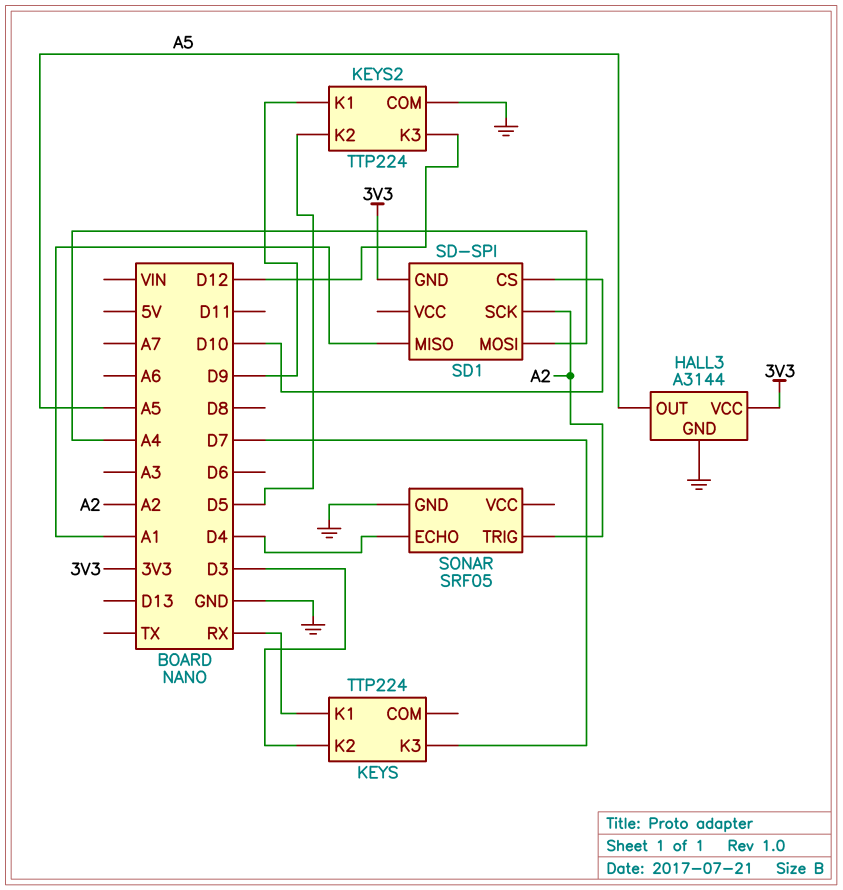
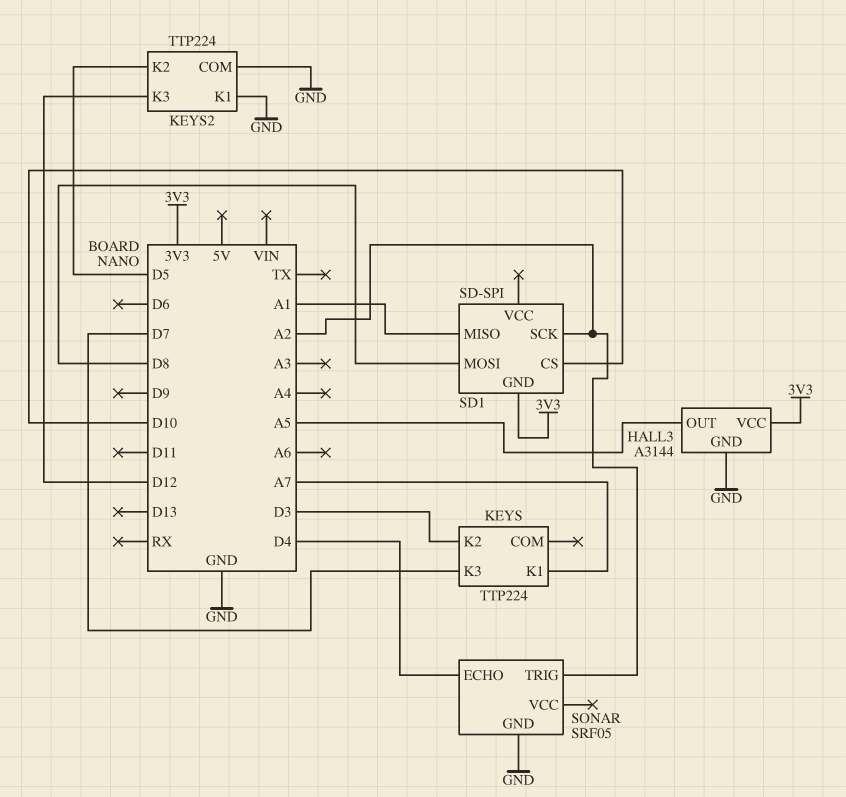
KEYS pin K1: RX -> A7
KEYS2 pin K1: D9 -> GND
SD1 pin MOSI: A4 -> D8

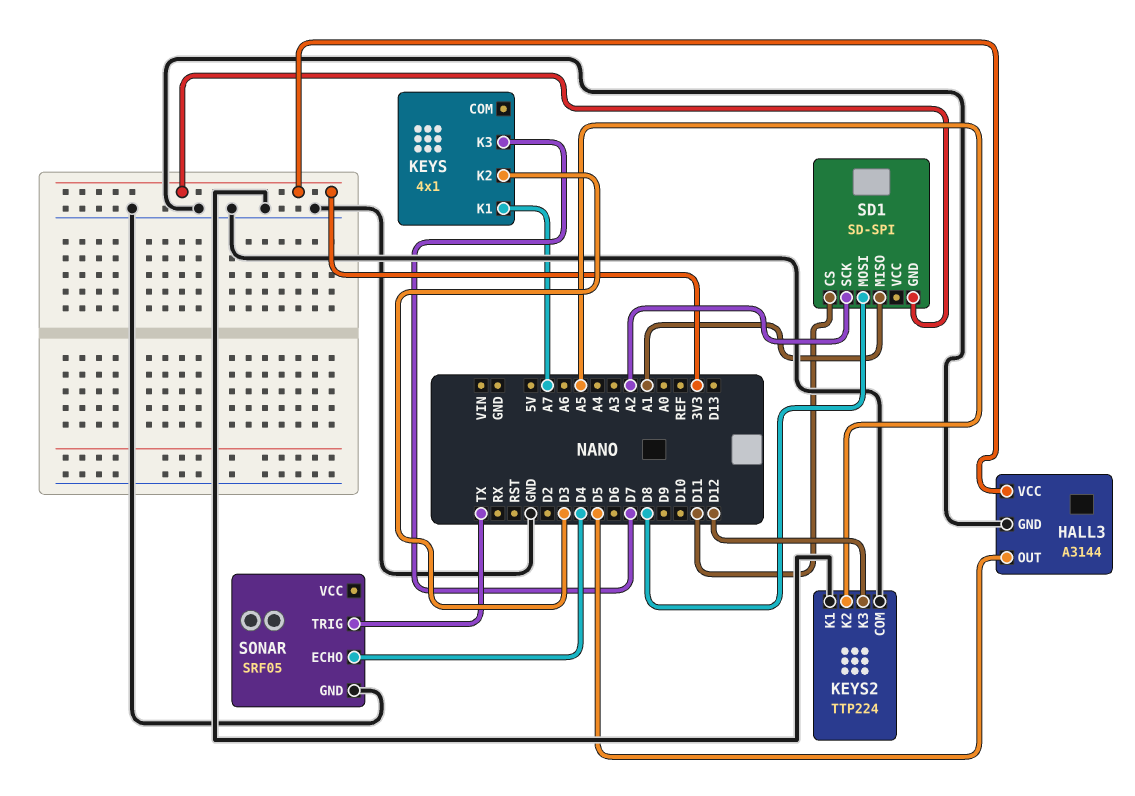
HALL3 pin OUT: A5 -> D5
KEYS: TTP224 -> 4x1
KEYS2 pin K2: D5 -> A5
SD1 pin CS: D10 -> D11
SONAR pin TRIG: A2 -> TX

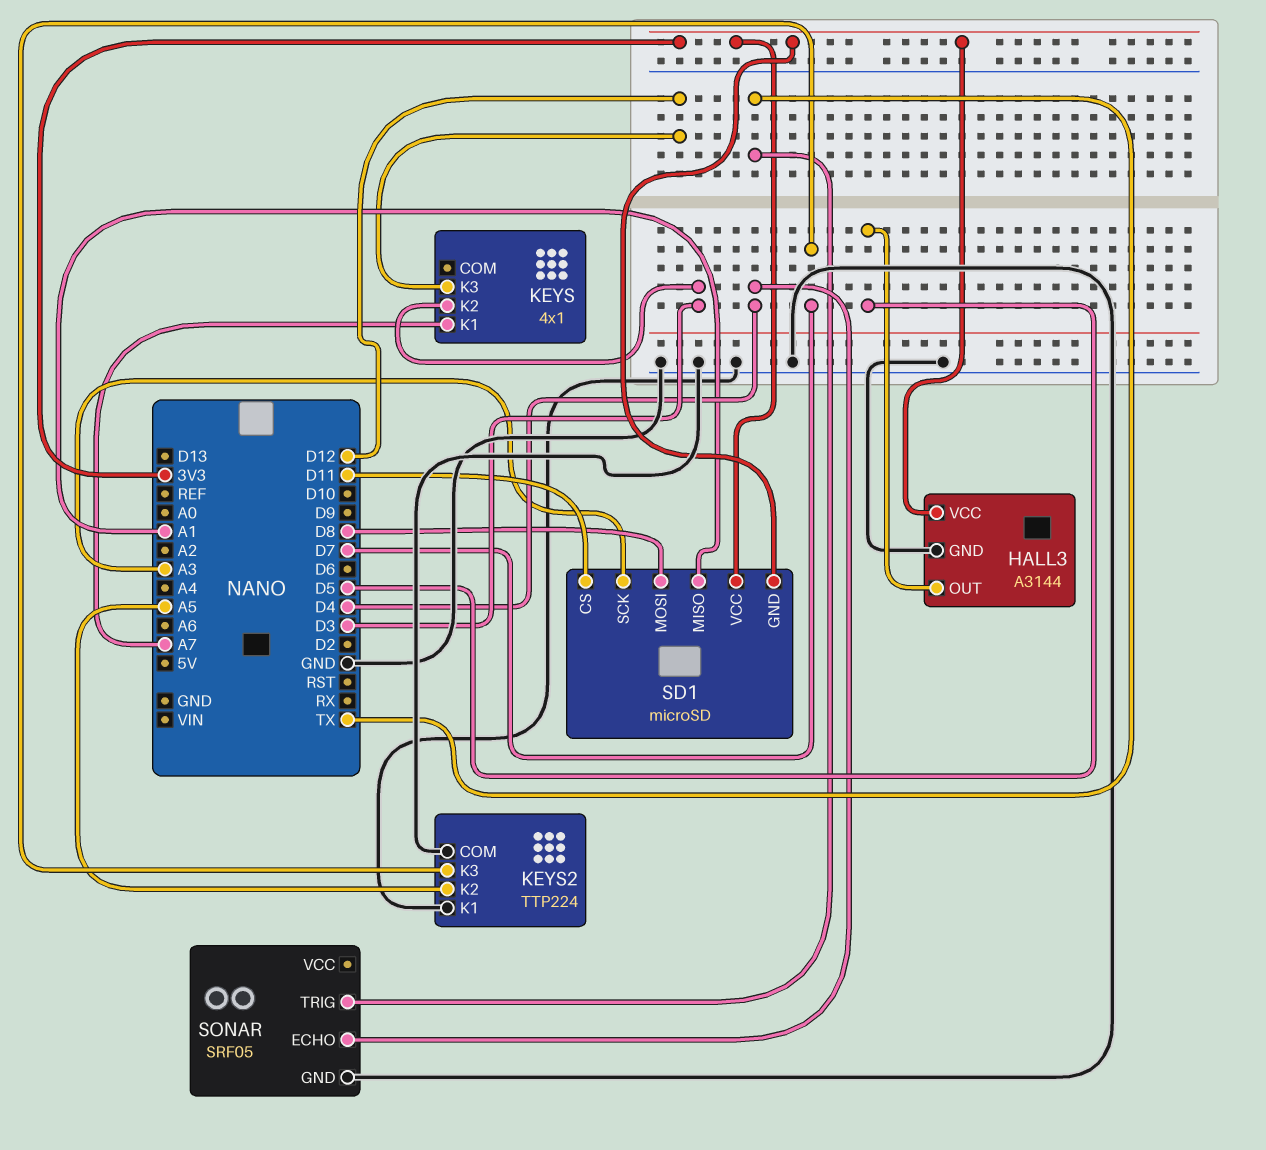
KEYS pin K3: D7 -> D12
KEYS2 pin K3: D12 -> D7
SD1: SD-SPI -> microSD
SD1 pin SCK: A2 -> A3
SD1 pin VCC: none -> 3V3

